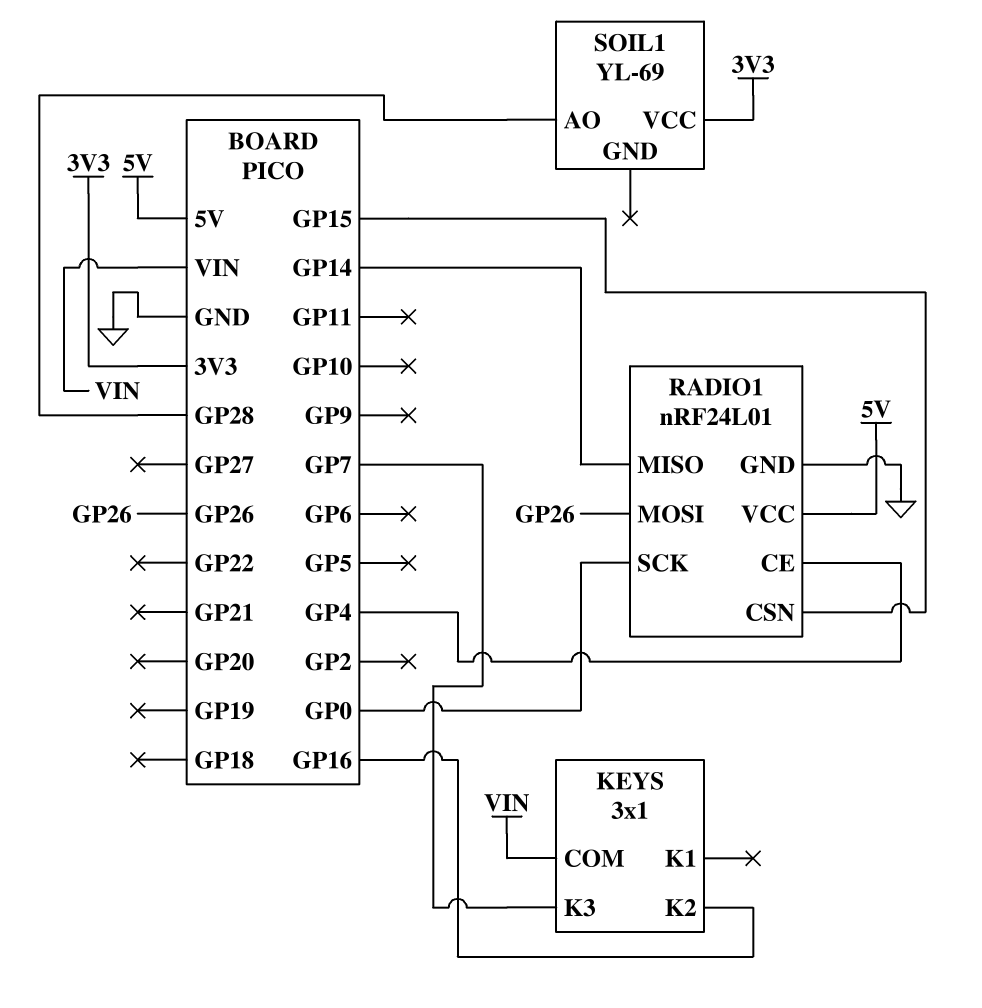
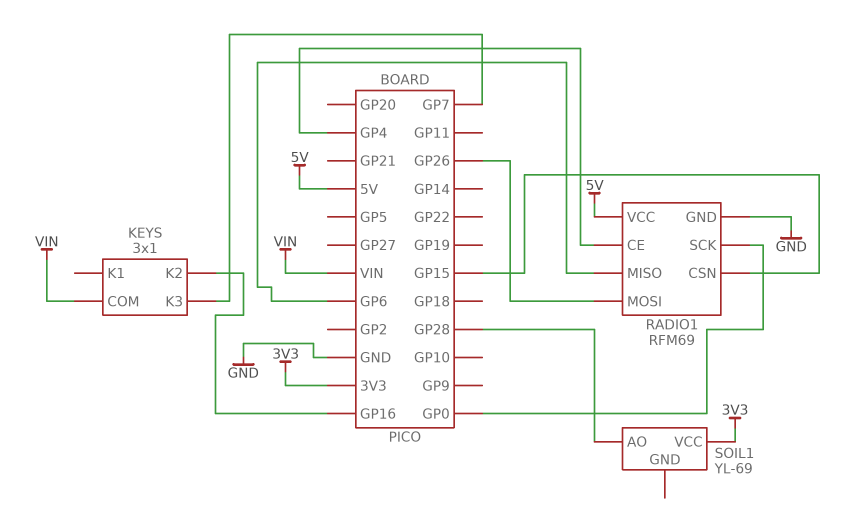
RADIO1: nRF24L01 -> RFM69
RADIO1 pin MISO: GP14 -> GP6

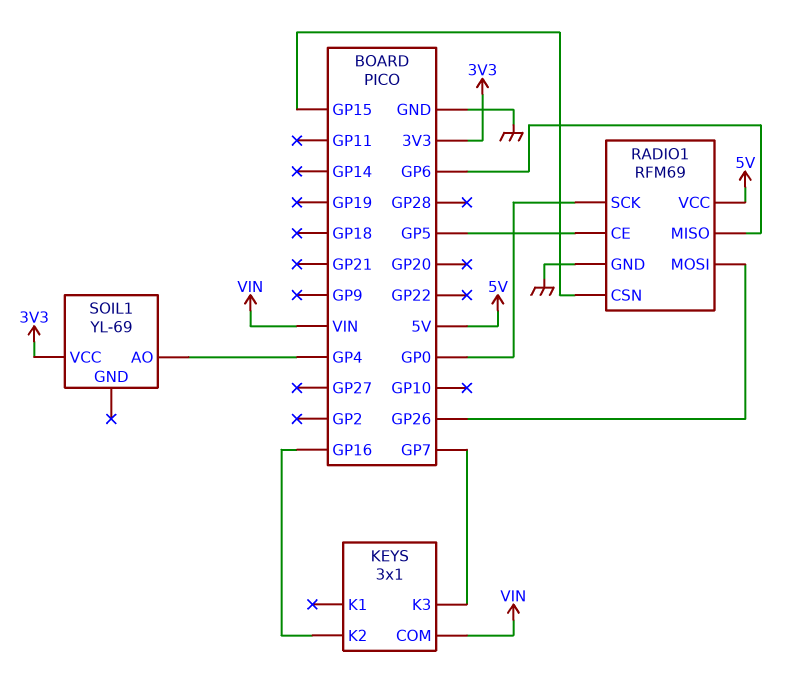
RADIO1 pin CE: GP4 -> GP5
SOIL1 pin AO: GP28 -> GP4

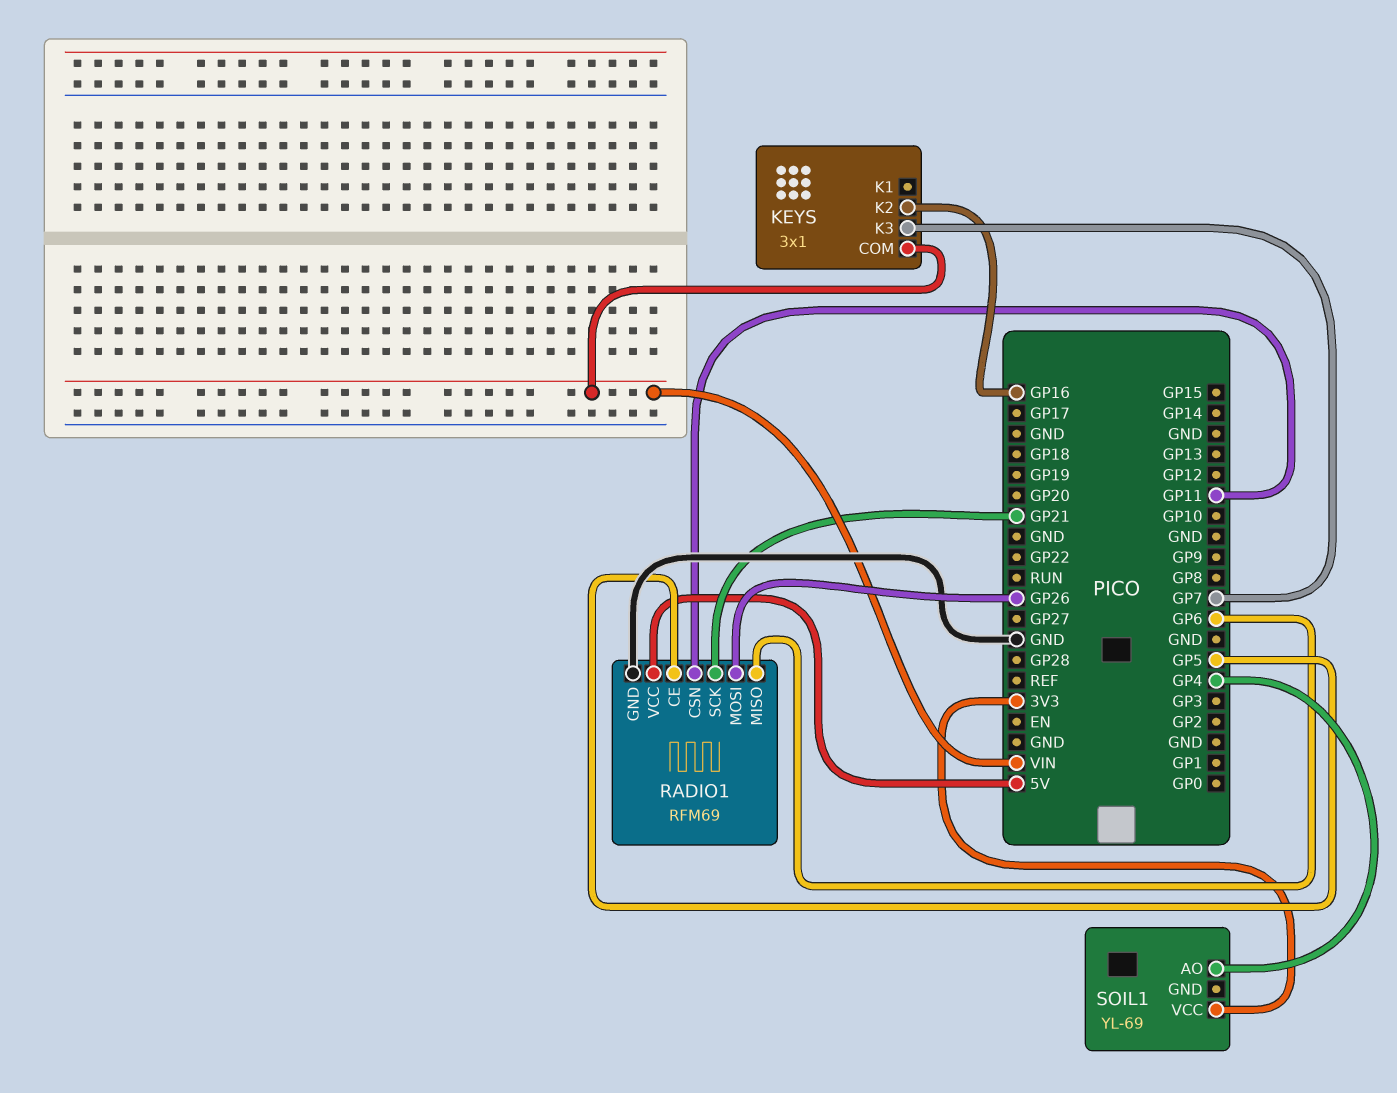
RADIO1 pin CSN: GP15 -> GP11
RADIO1 pin SCK: GP0 -> GP21

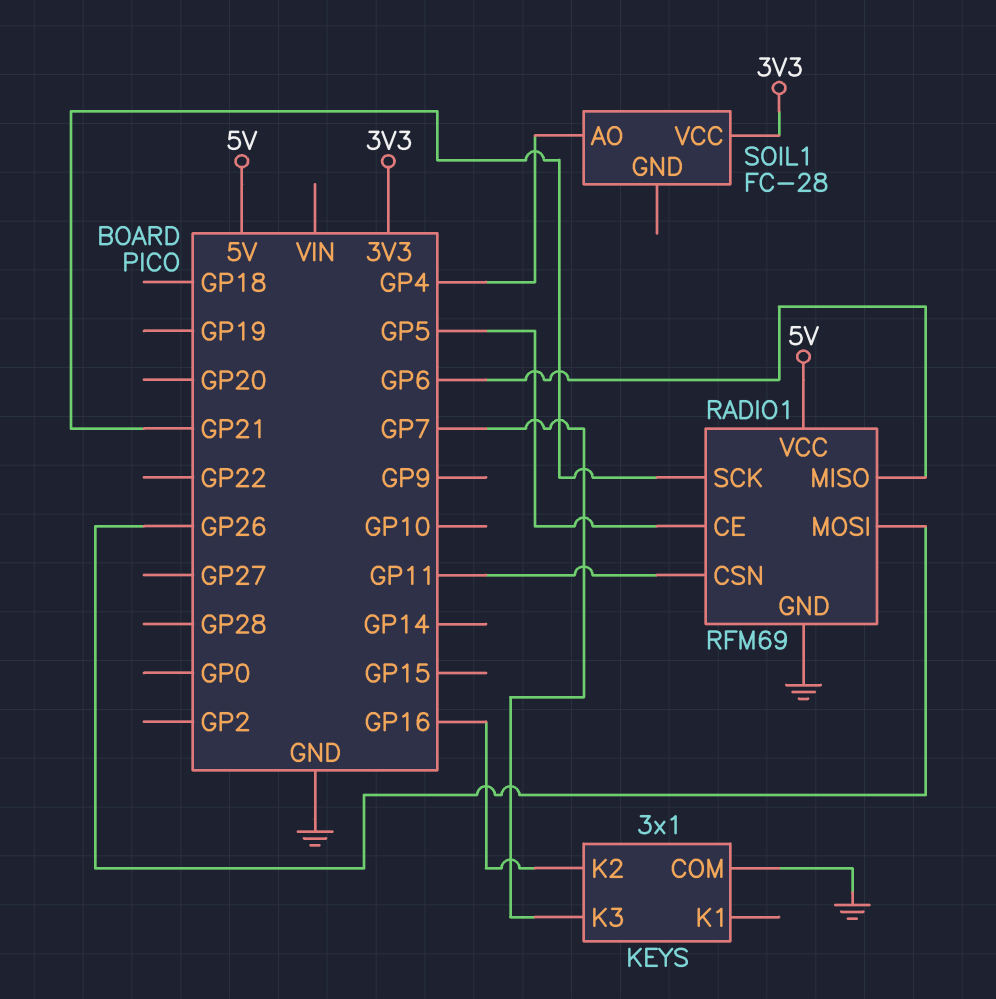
KEYS pin COM: VIN -> GND
SOIL1: YL-69 -> FC-28

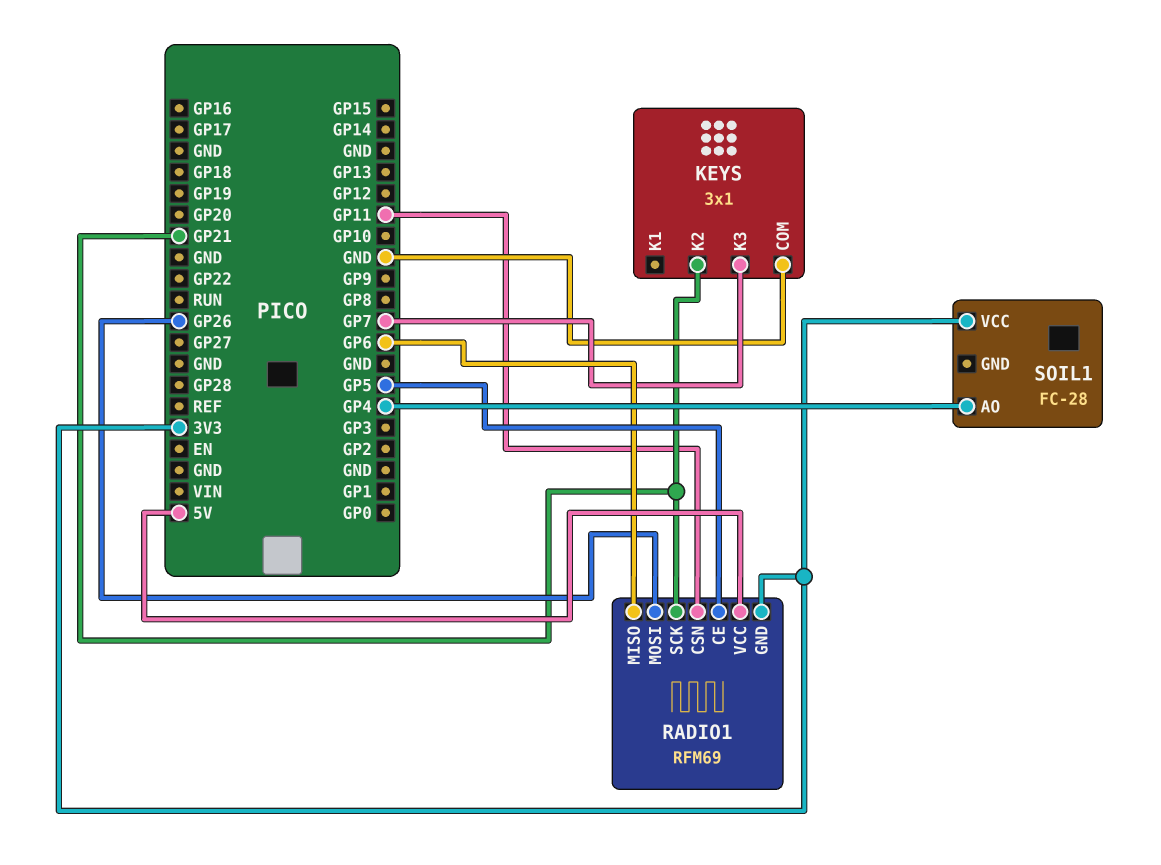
KEYS pin K2: GP16 -> GP21
RADIO1 pin GND: GND -> 3V3

